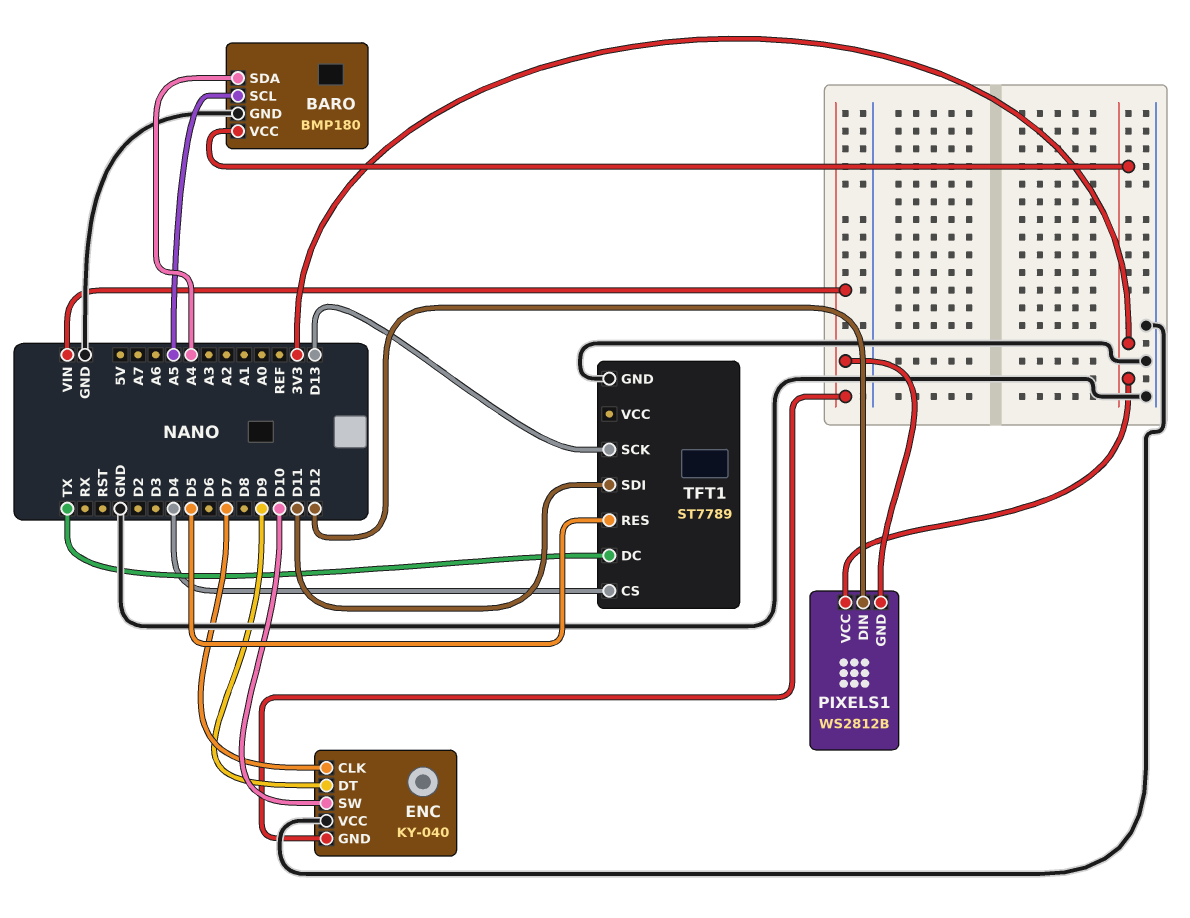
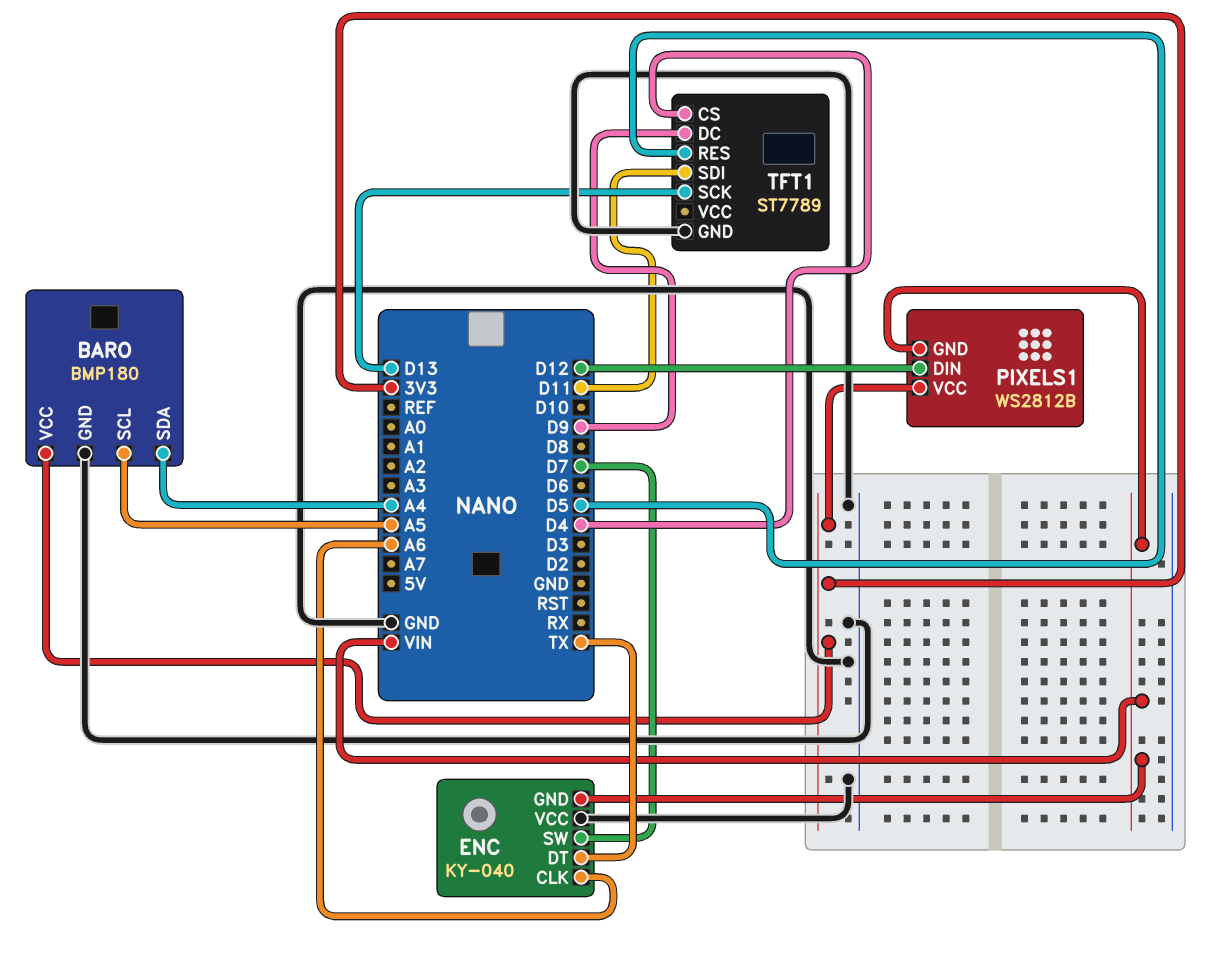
ENC pin CLK: D7 -> A6
ENC pin DT: D9 -> TX
ENC pin SW: D10 -> D7
TFT1 pin DC: TX -> D9

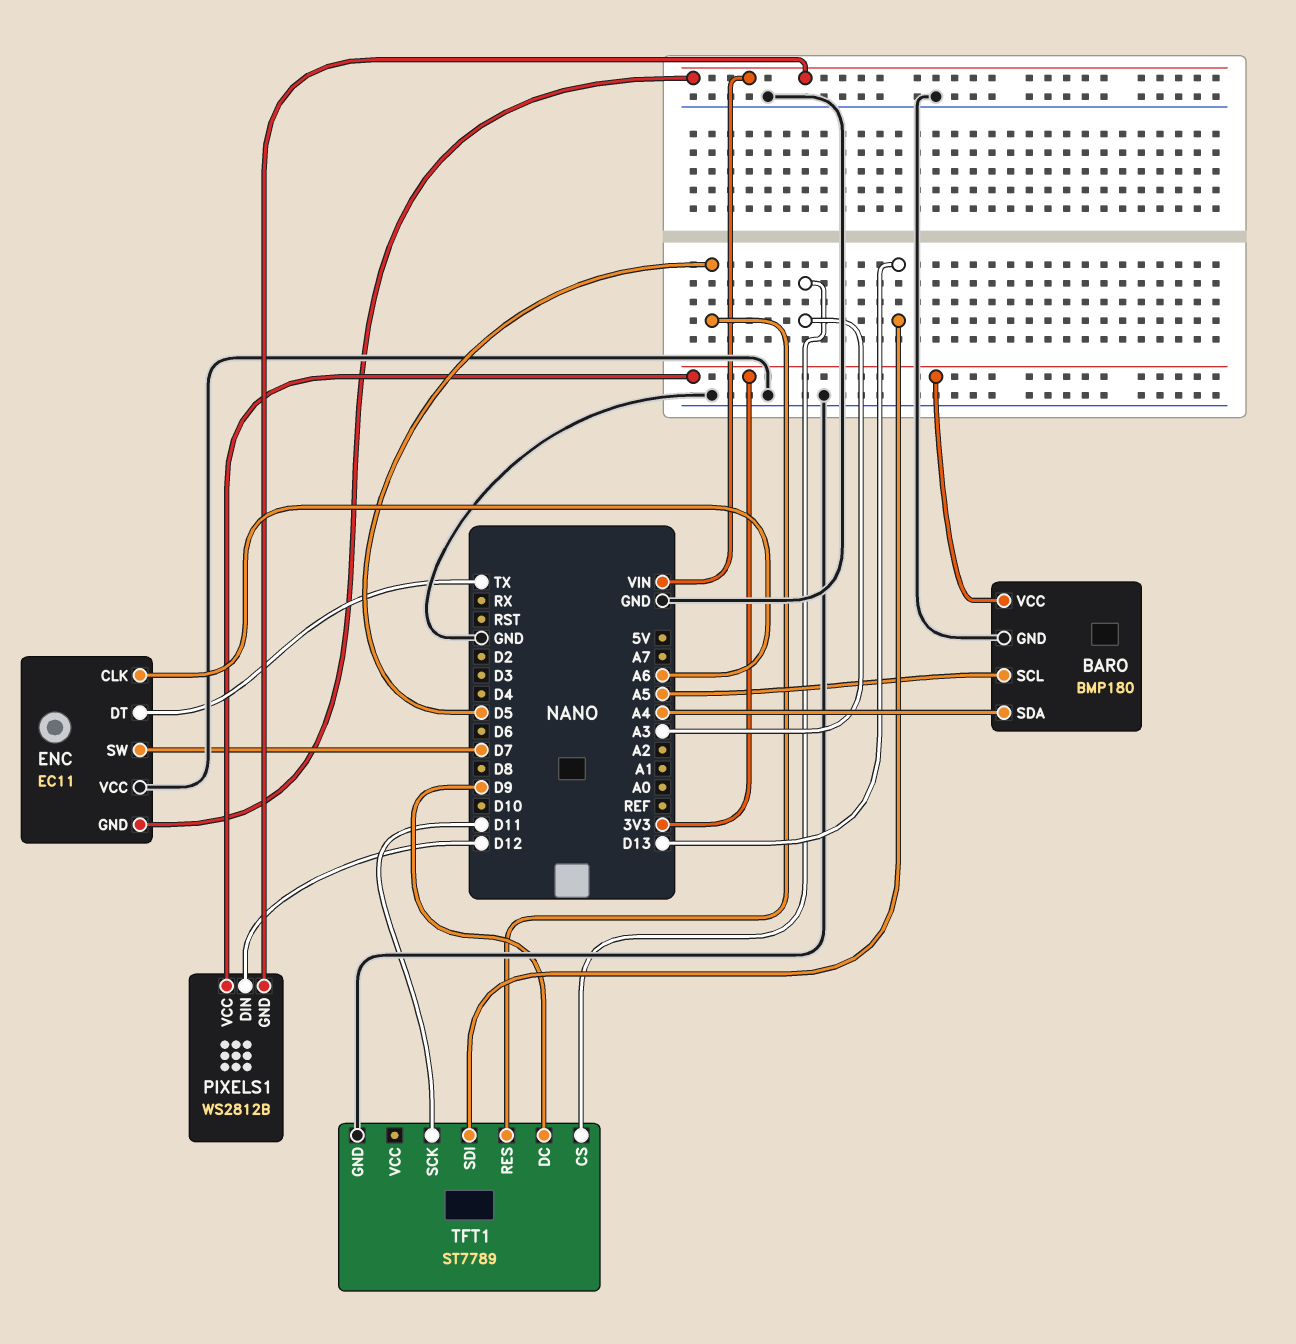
ENC: KY-040 -> EC11
TFT1 pin CS: D4 -> A3
TFT1 pin SCK: D13 -> D11
TFT1 pin SDI: D11 -> D13

